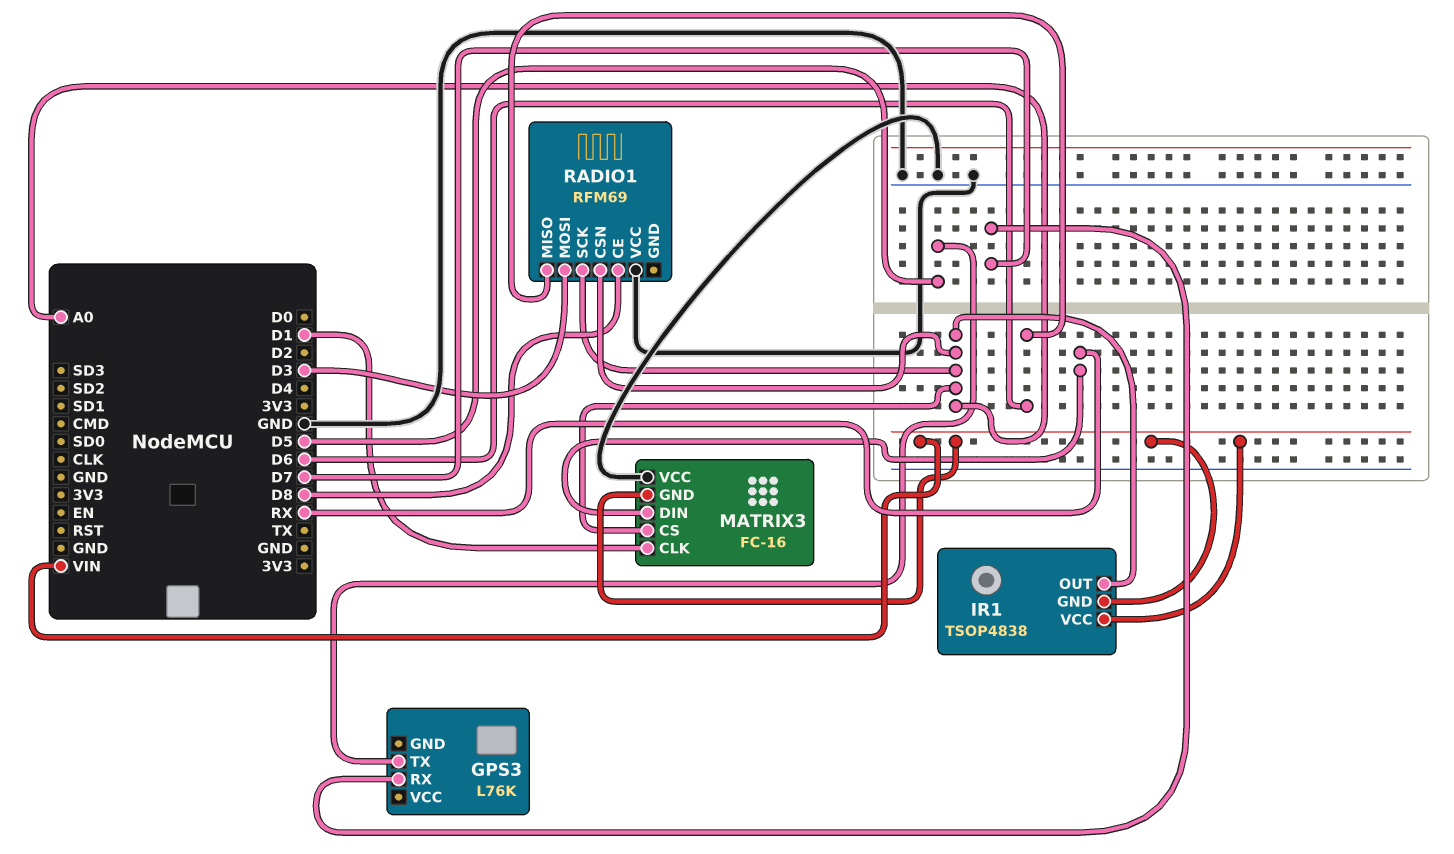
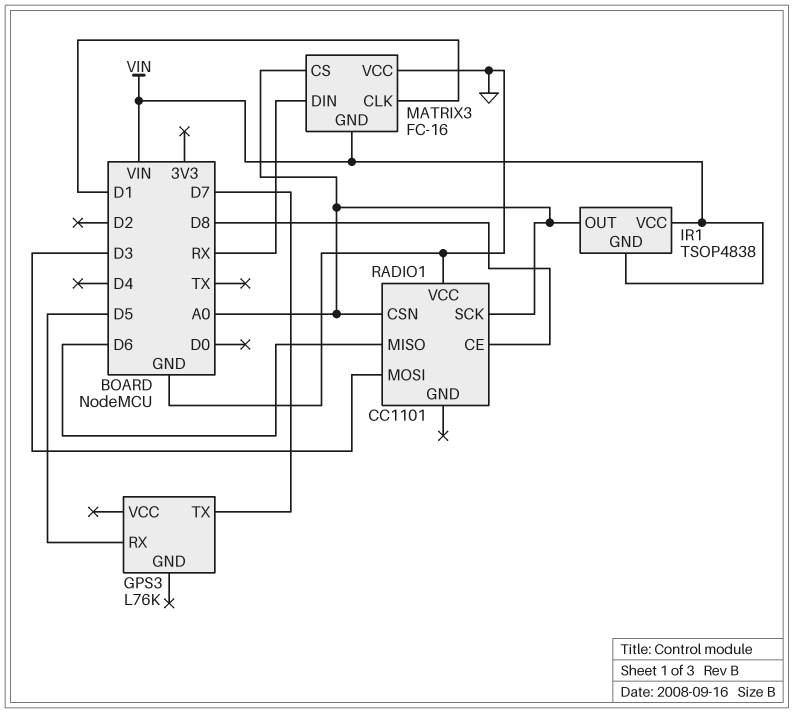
GPS3 pin RX: D7 -> D5
GPS3 pin TX: D5 -> D7
RADIO1: RFM69 -> CC1101

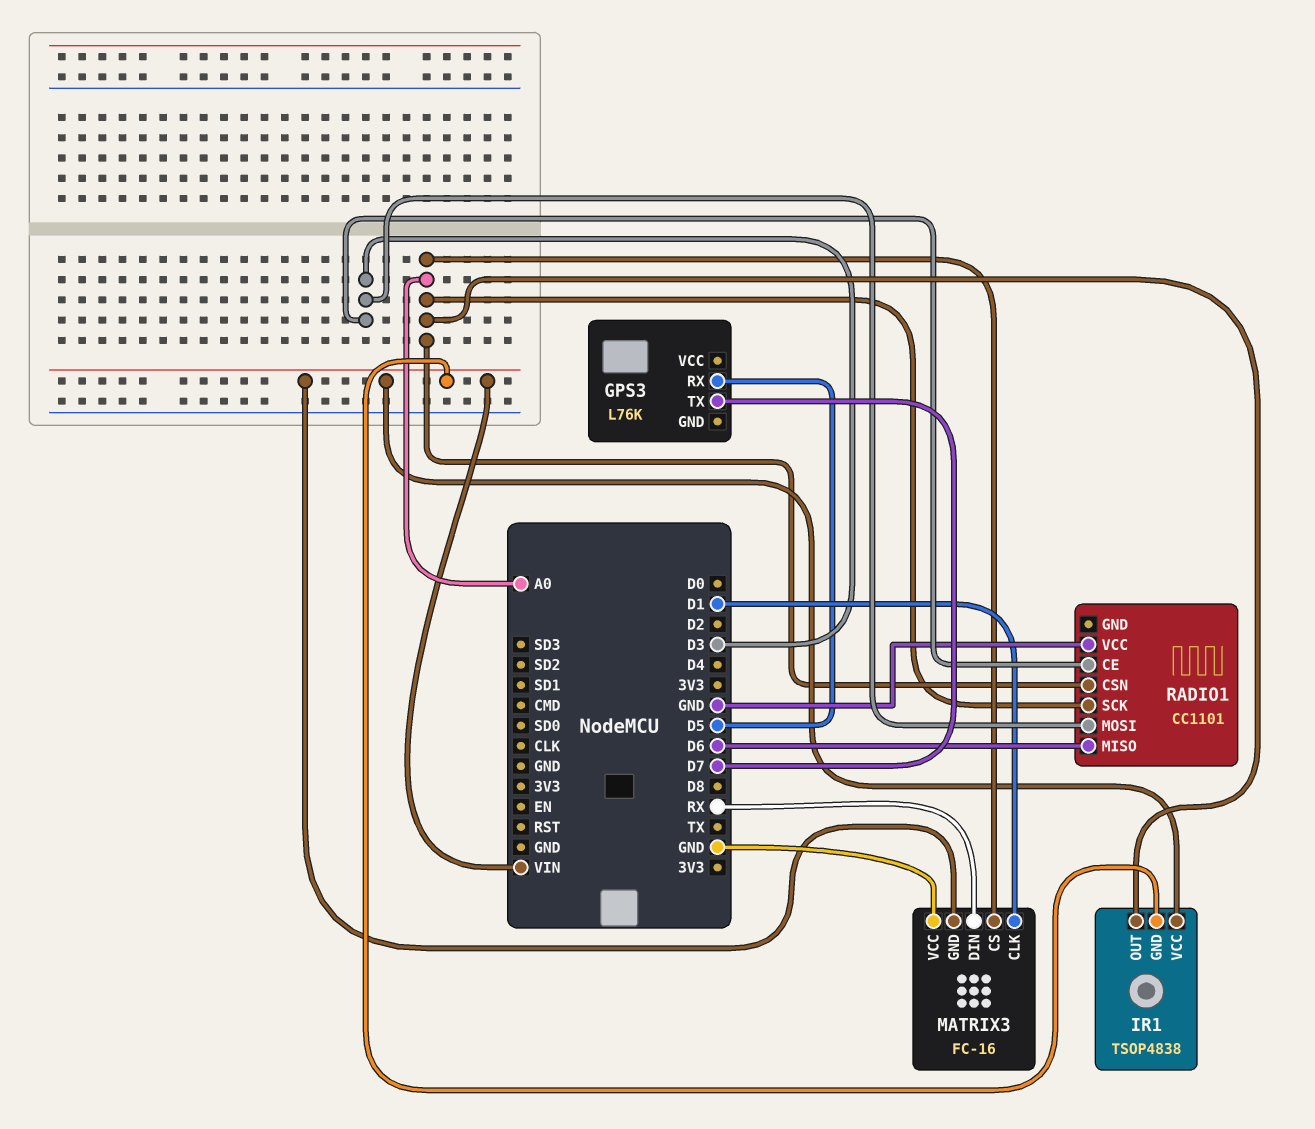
RADIO1 pin CE: D8 -> D3

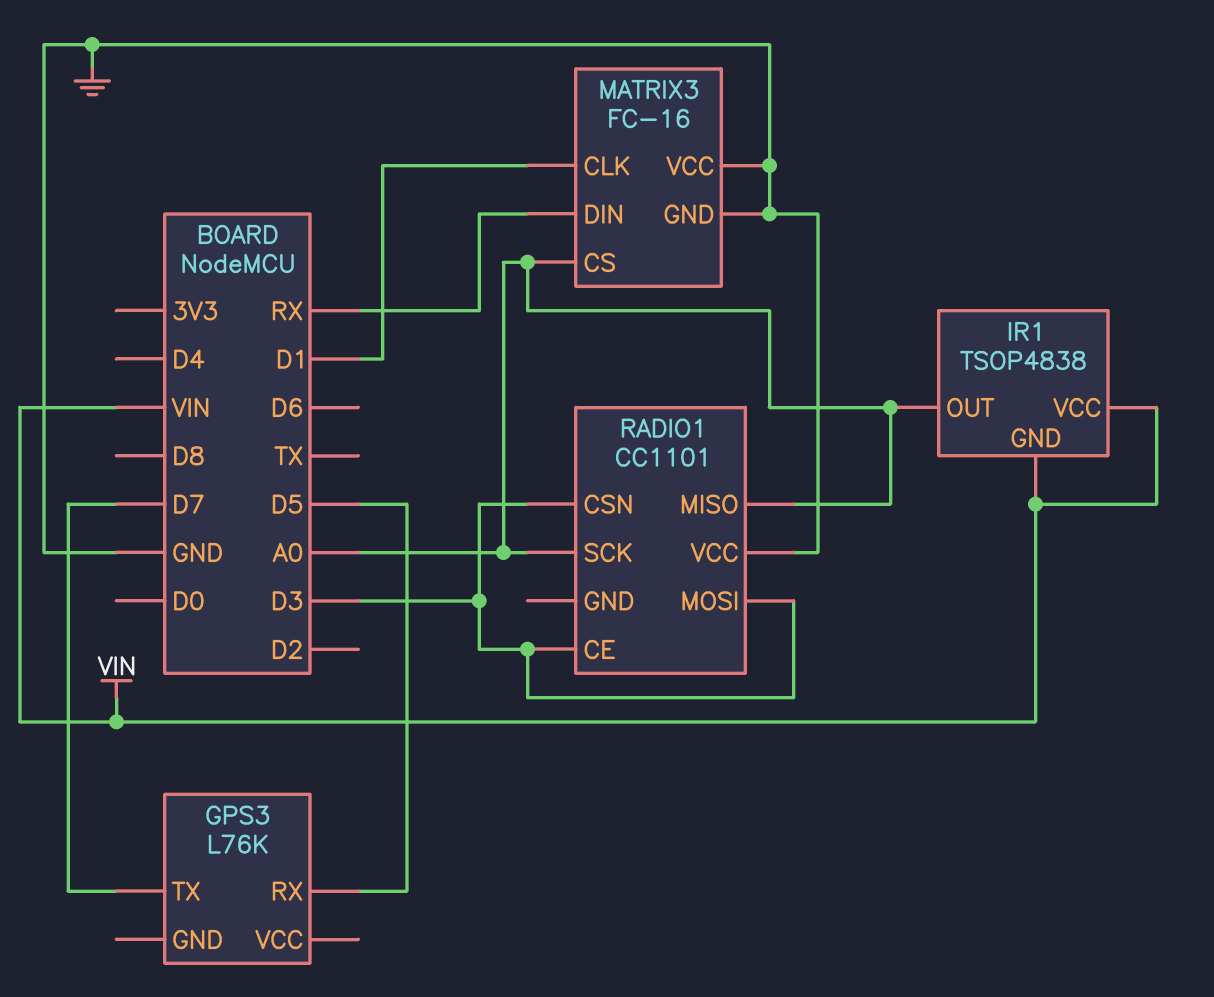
MATRIX3 pin GND: VIN -> GND
RADIO1 pin CSN: A0 -> D3
RADIO1 pin MISO: D6 -> A0

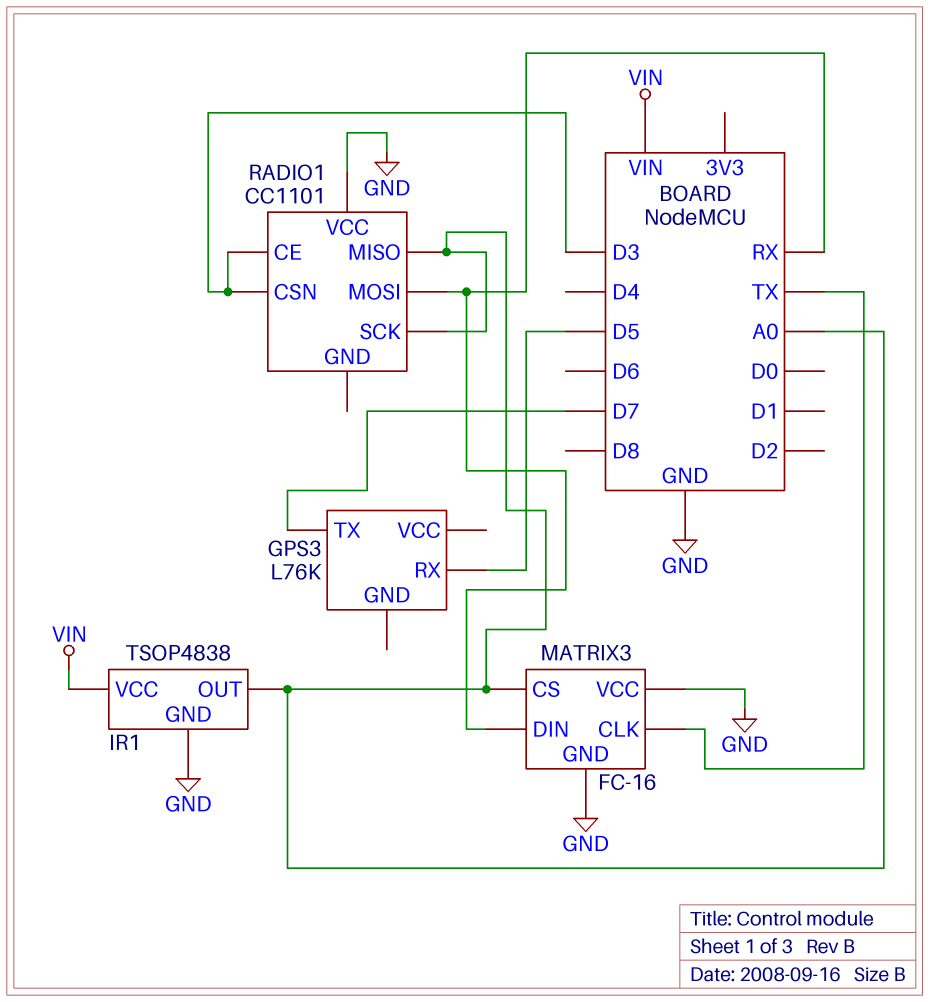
IR1 pin GND: VIN -> GND
MATRIX3 pin CLK: D1 -> TX
RADIO1 pin MOSI: D3 -> RX

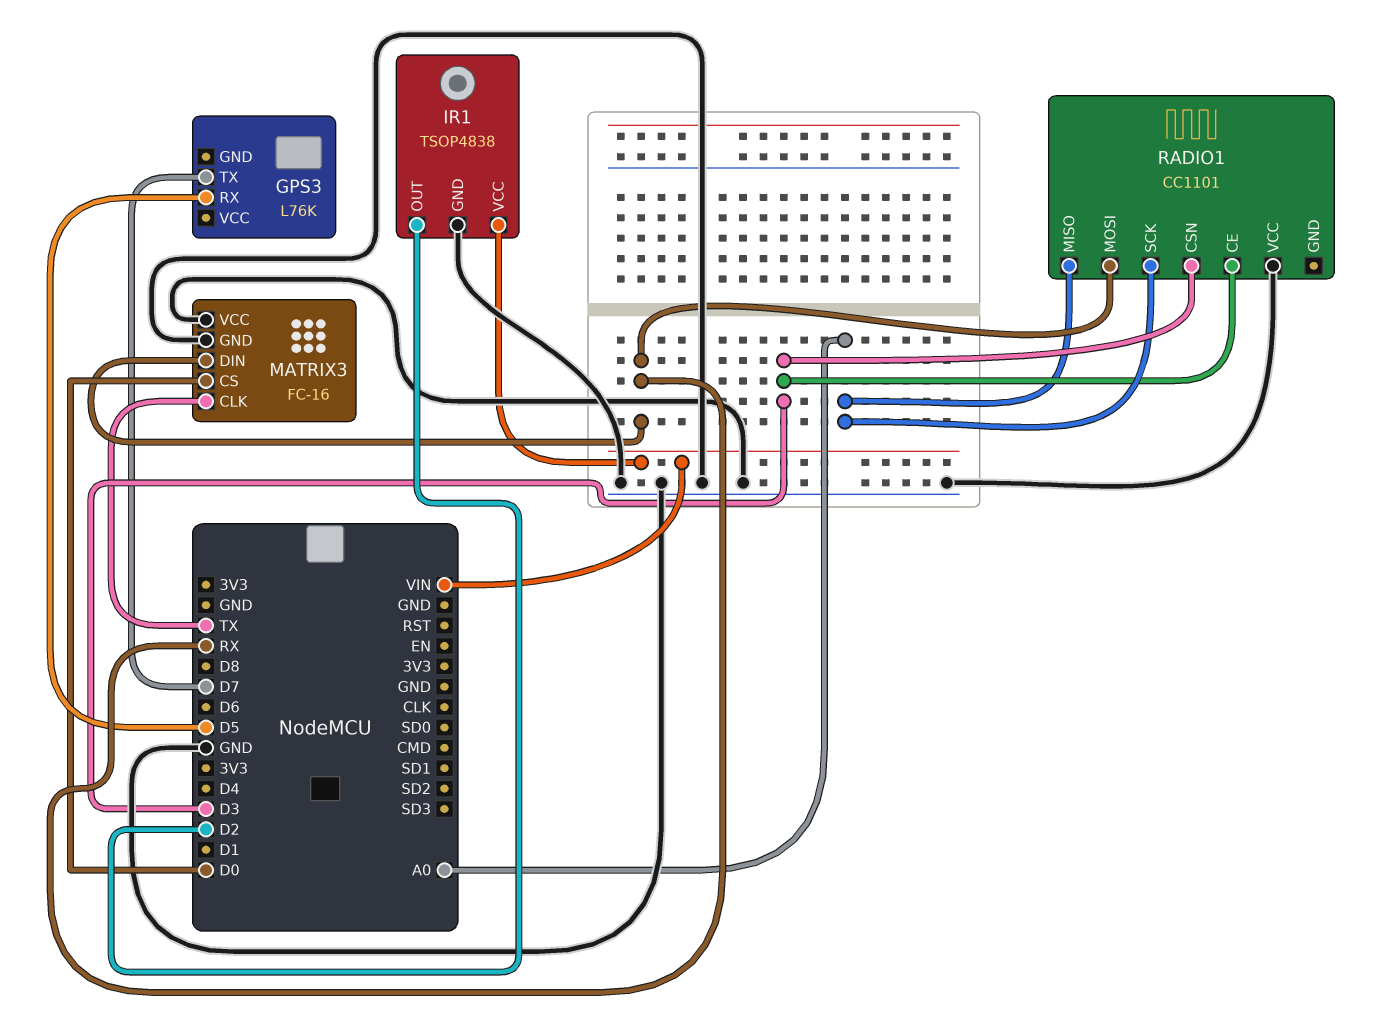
IR1 pin OUT: A0 -> D2
MATRIX3 pin CS: A0 -> D0

